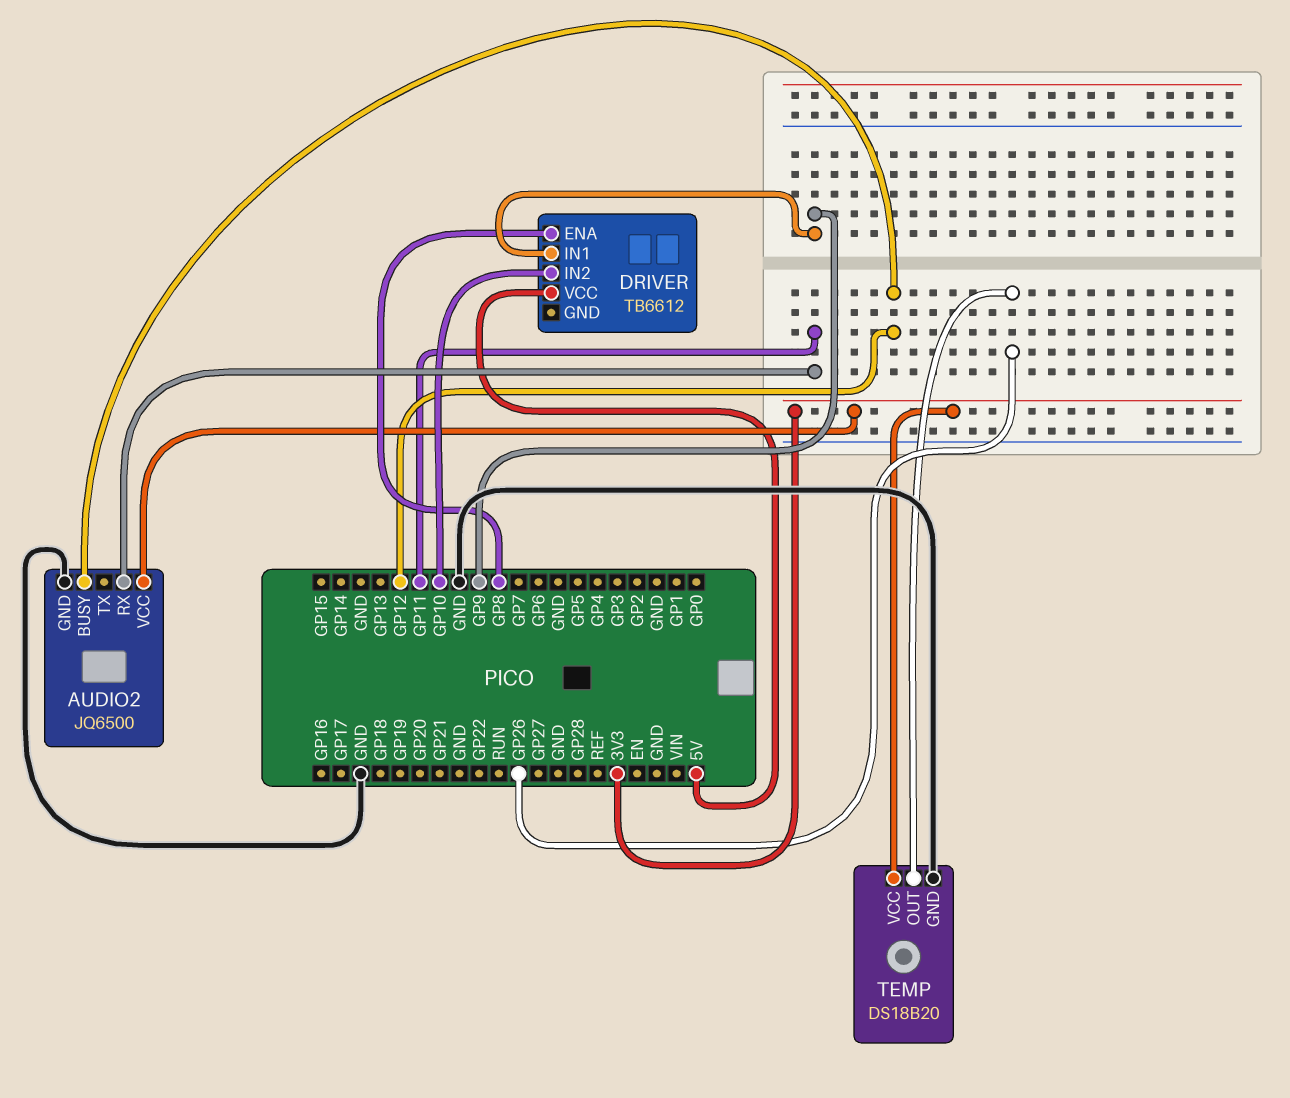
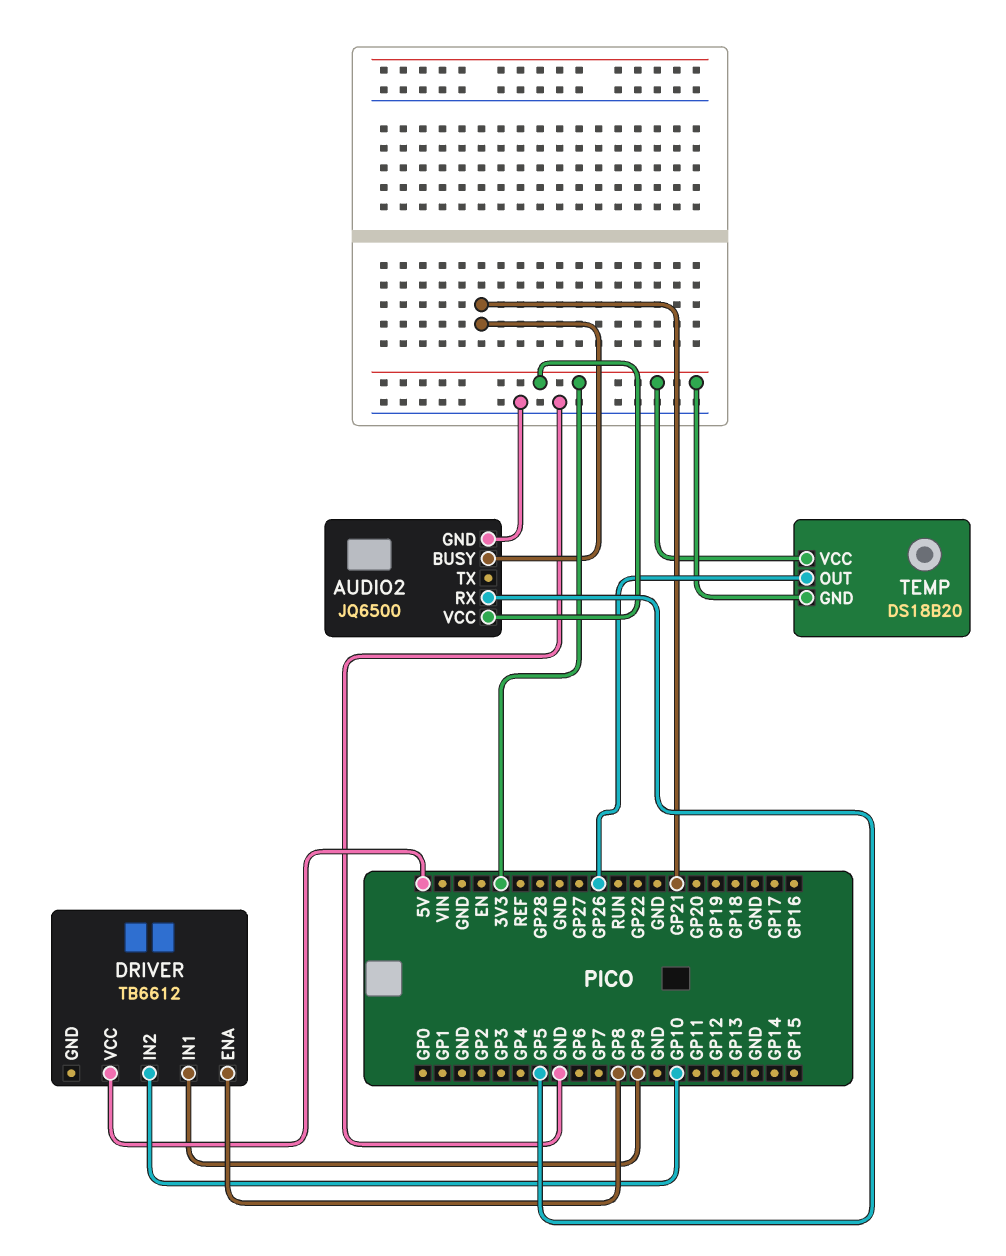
AUDIO2 pin BUSY: GP12 -> GP21
AUDIO2 pin RX: GP11 -> GP5
TEMP pin GND: GND -> 3V3

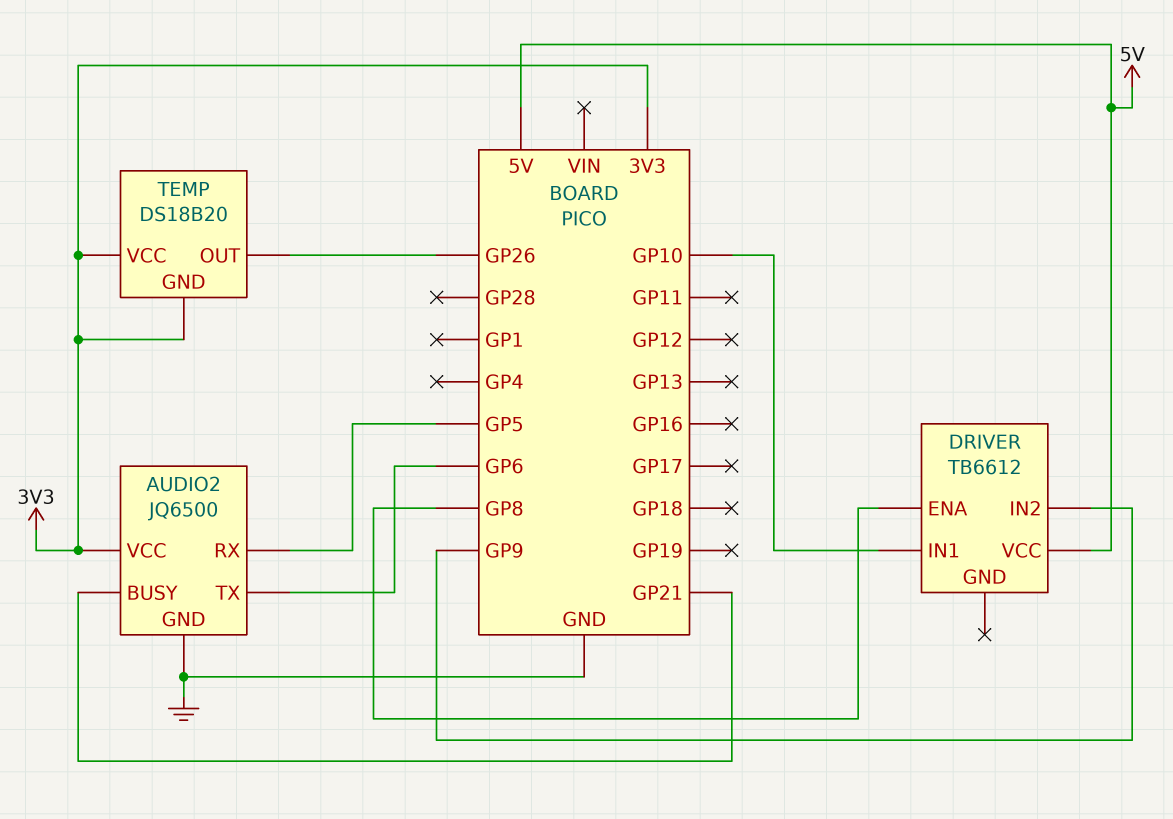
AUDIO2 pin TX: none -> GP6
DRIVER pin IN1: GP9 -> GP10
DRIVER pin IN2: GP10 -> GP9

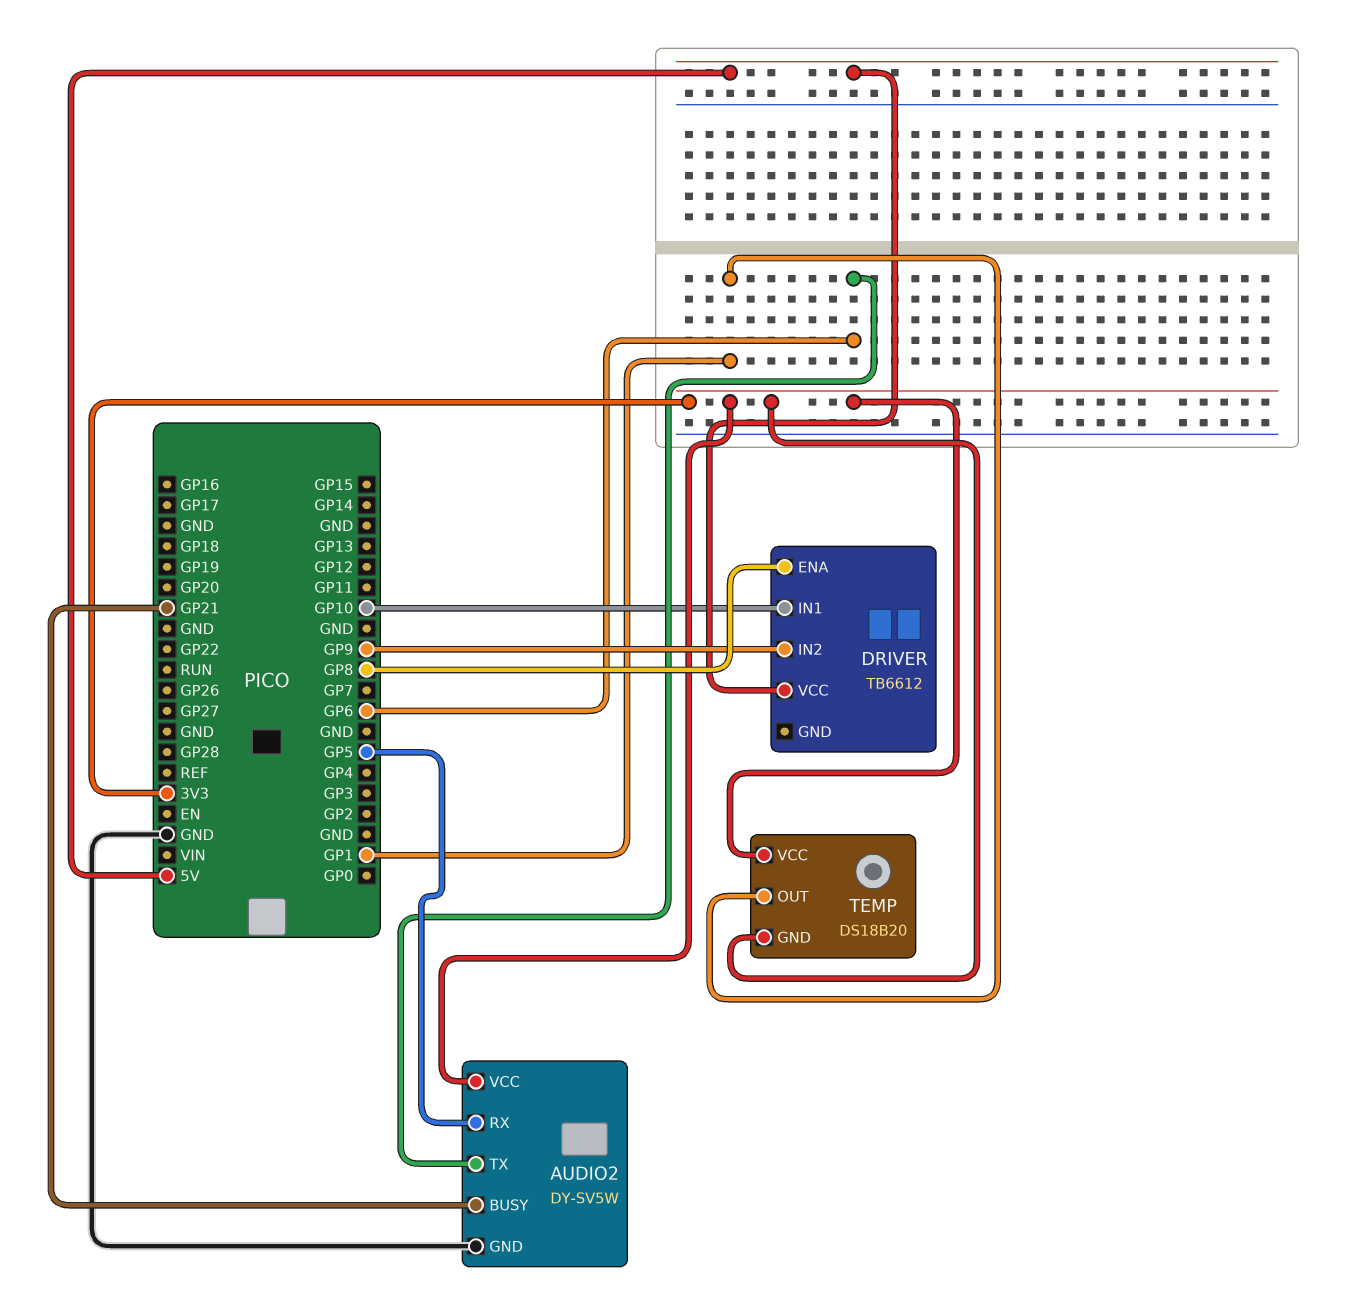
AUDIO2: JQ6500 -> DY-SV5W
TEMP pin OUT: GP26 -> GP1

